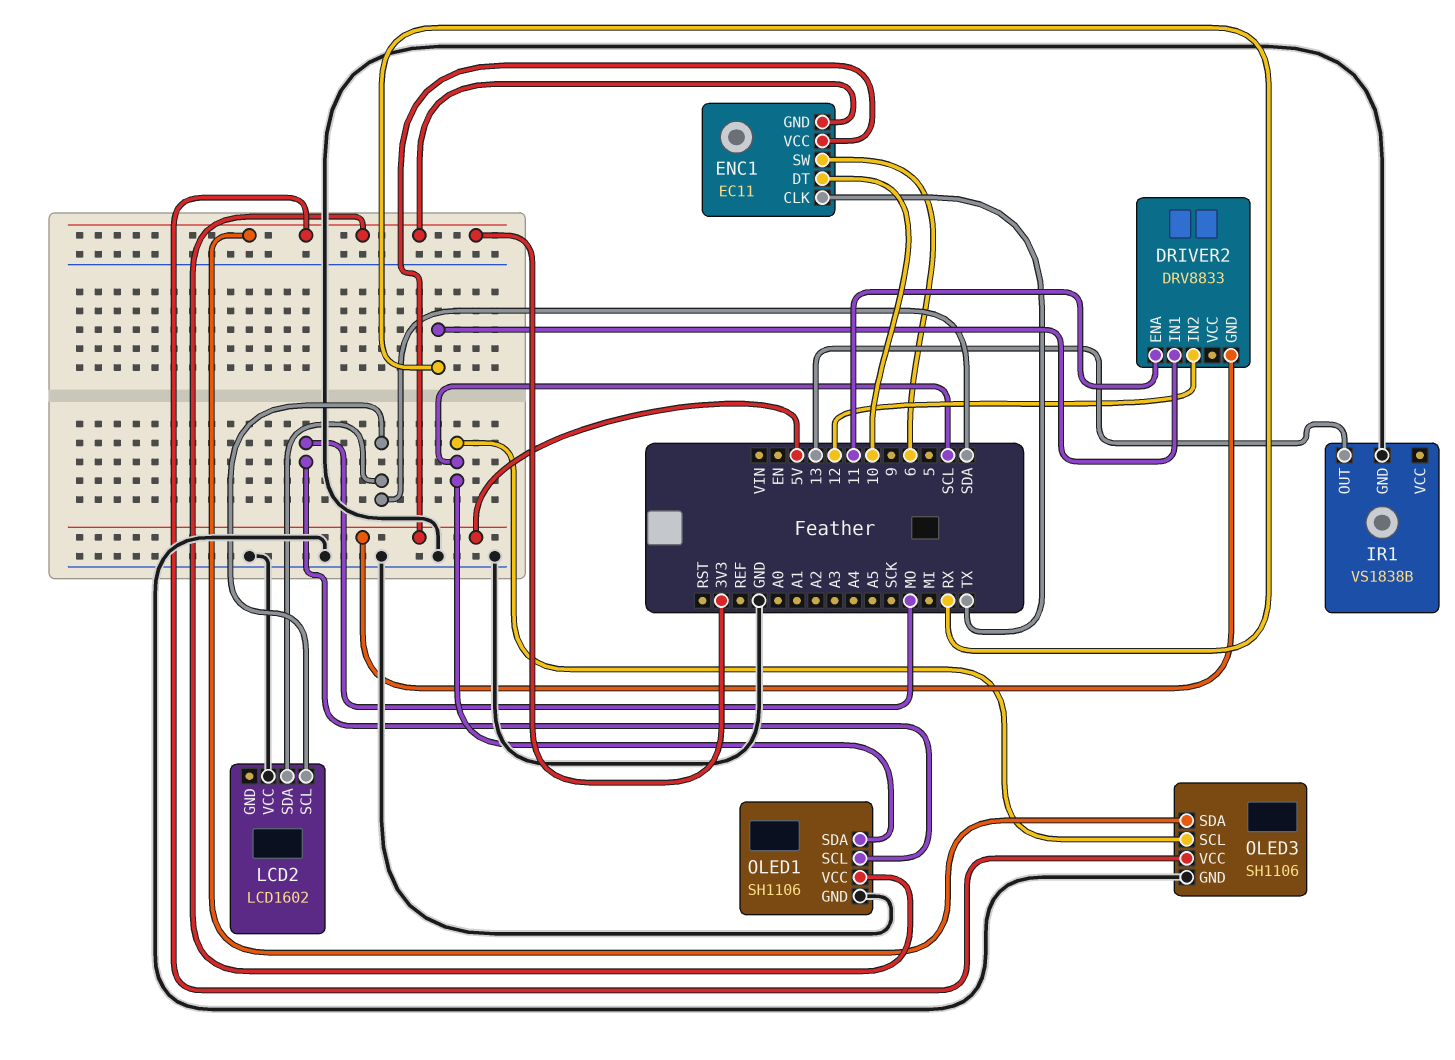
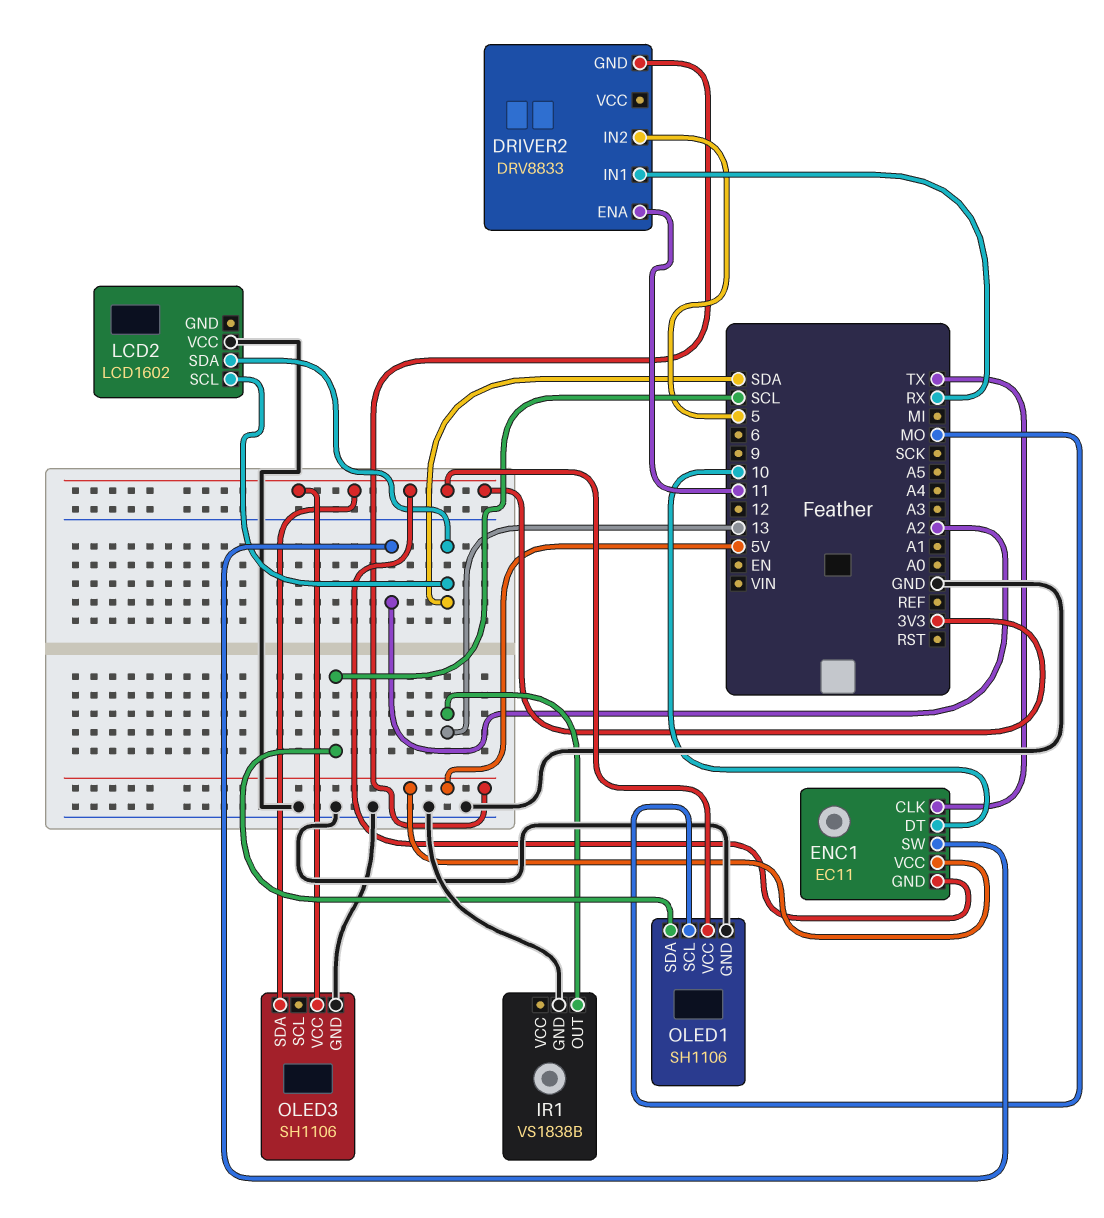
DRIVER2 pin IN2: 12 -> 5
ENC1 pin SW: 6 -> A2
OLED3 pin SCL: SCL -> none

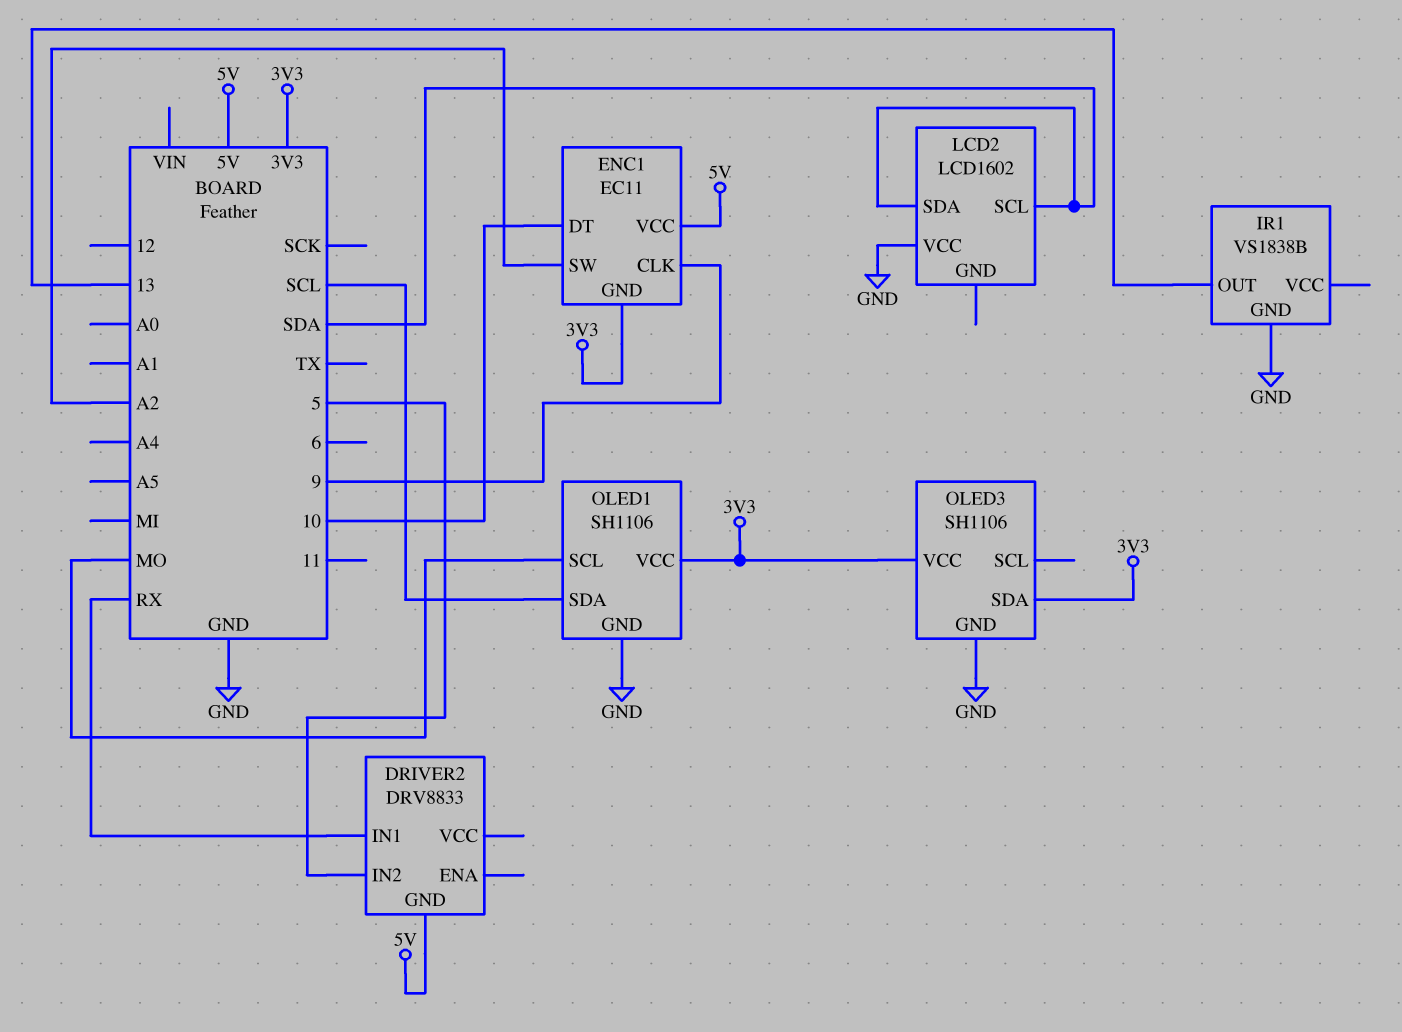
DRIVER2 pin ENA: 11 -> none
ENC1 pin CLK: TX -> 9

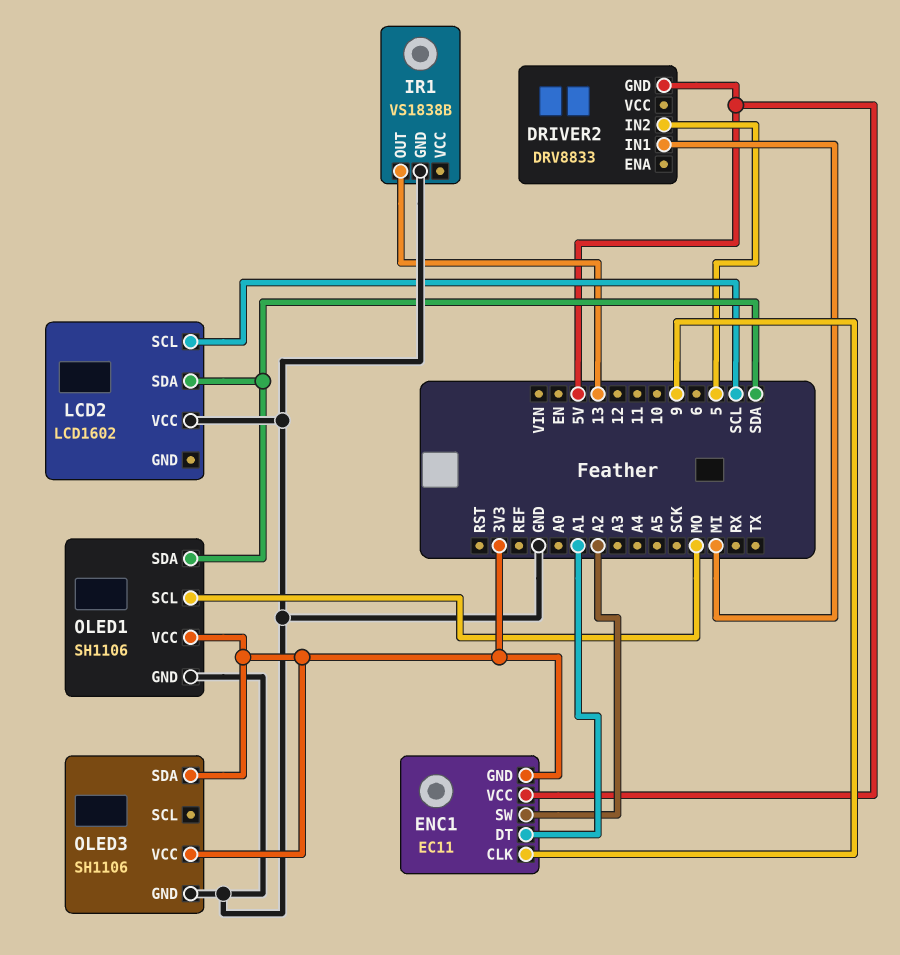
DRIVER2 pin IN1: RX -> MI
ENC1 pin DT: 10 -> A1
LCD2 pin SCL: SDA -> SCL
OLED1 pin SDA: SCL -> SDA

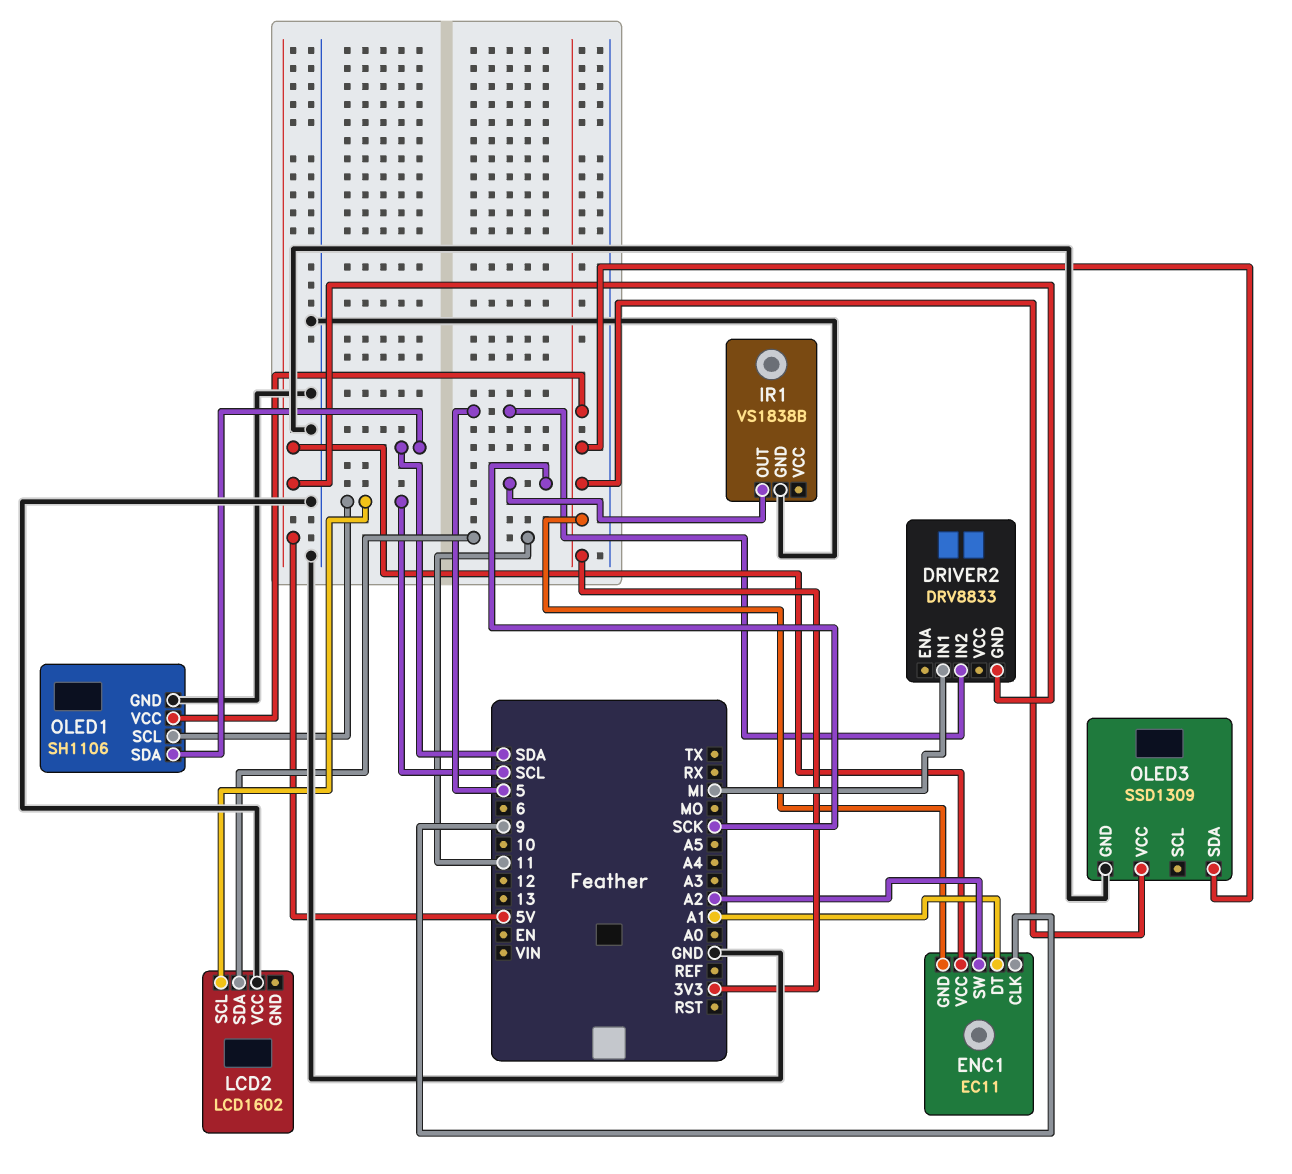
IR1 pin OUT: 13 -> SCK
LCD2 pin SDA: SDA -> 11
OLED1 pin SCL: MO -> SCL
OLED3: SH1106 -> SSD1309

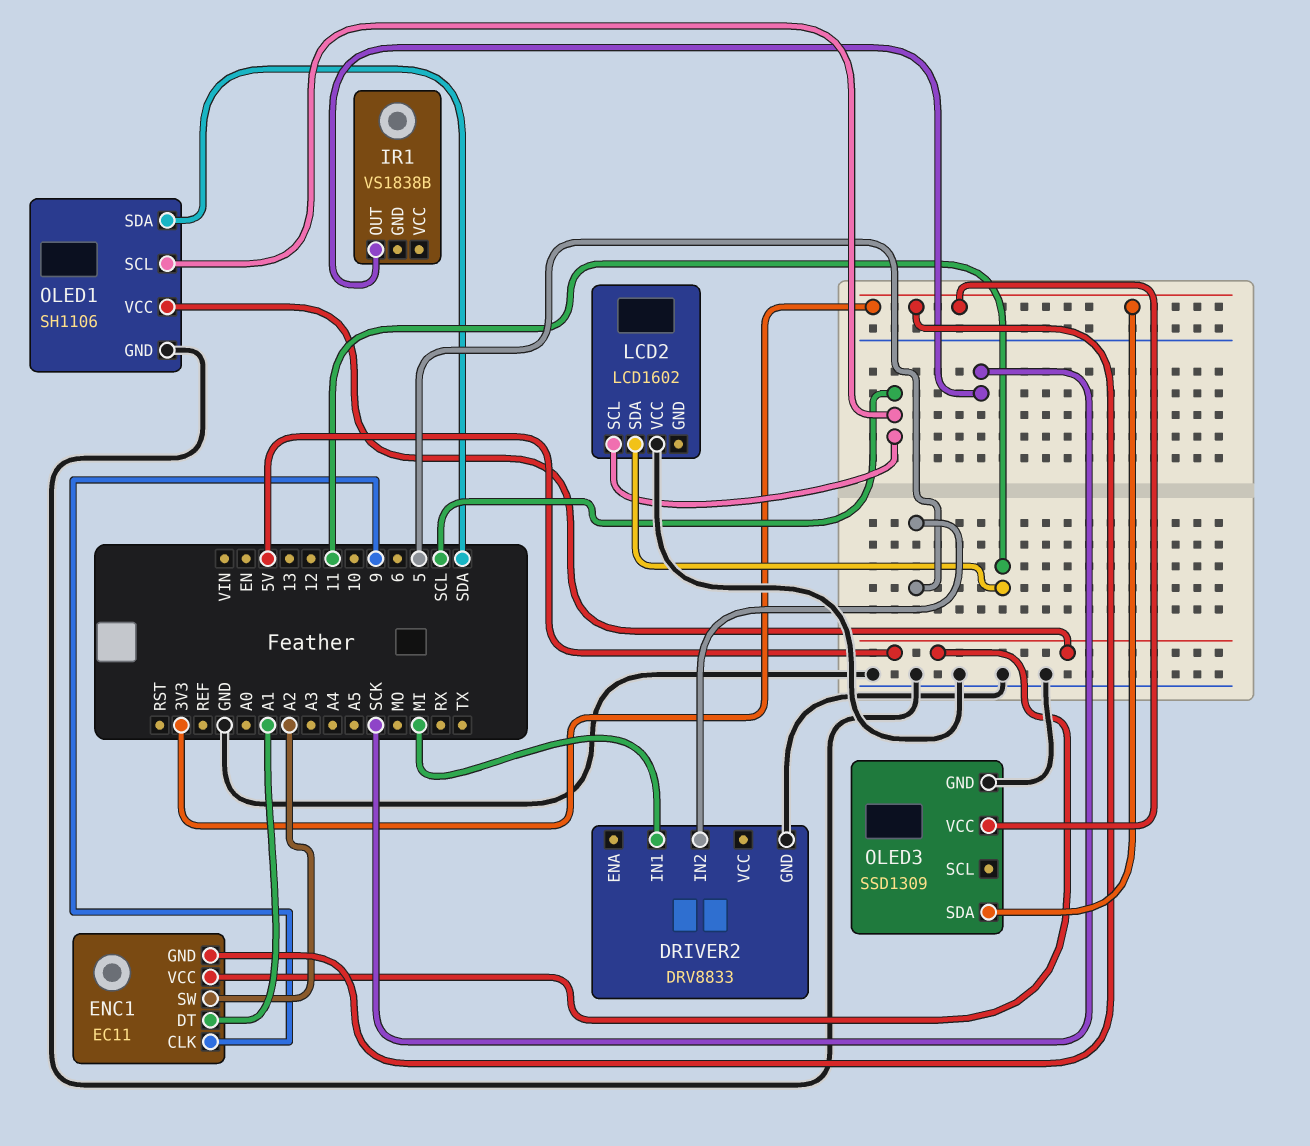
DRIVER2 pin GND: 5V -> GND
IR1 pin GND: GND -> none
OLED1 pin VCC: 3V3 -> 5V

